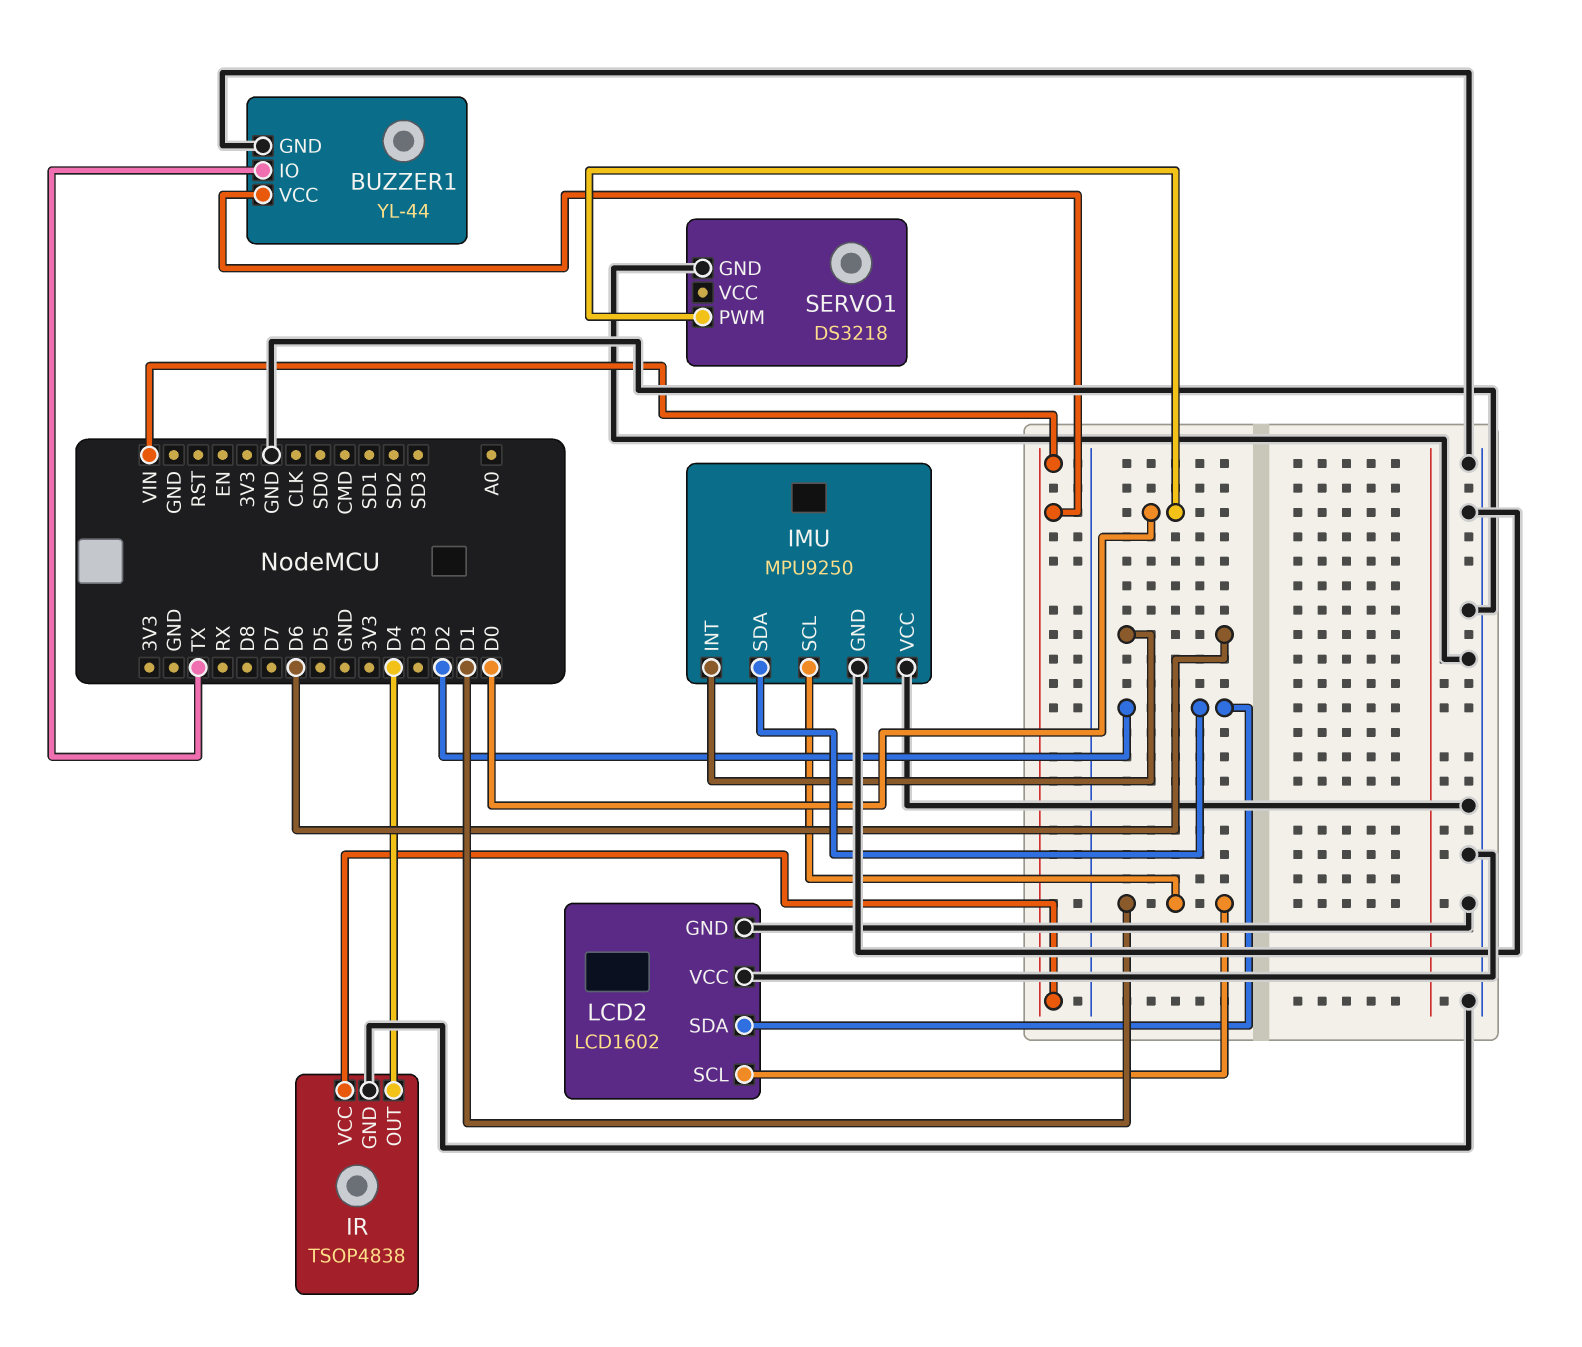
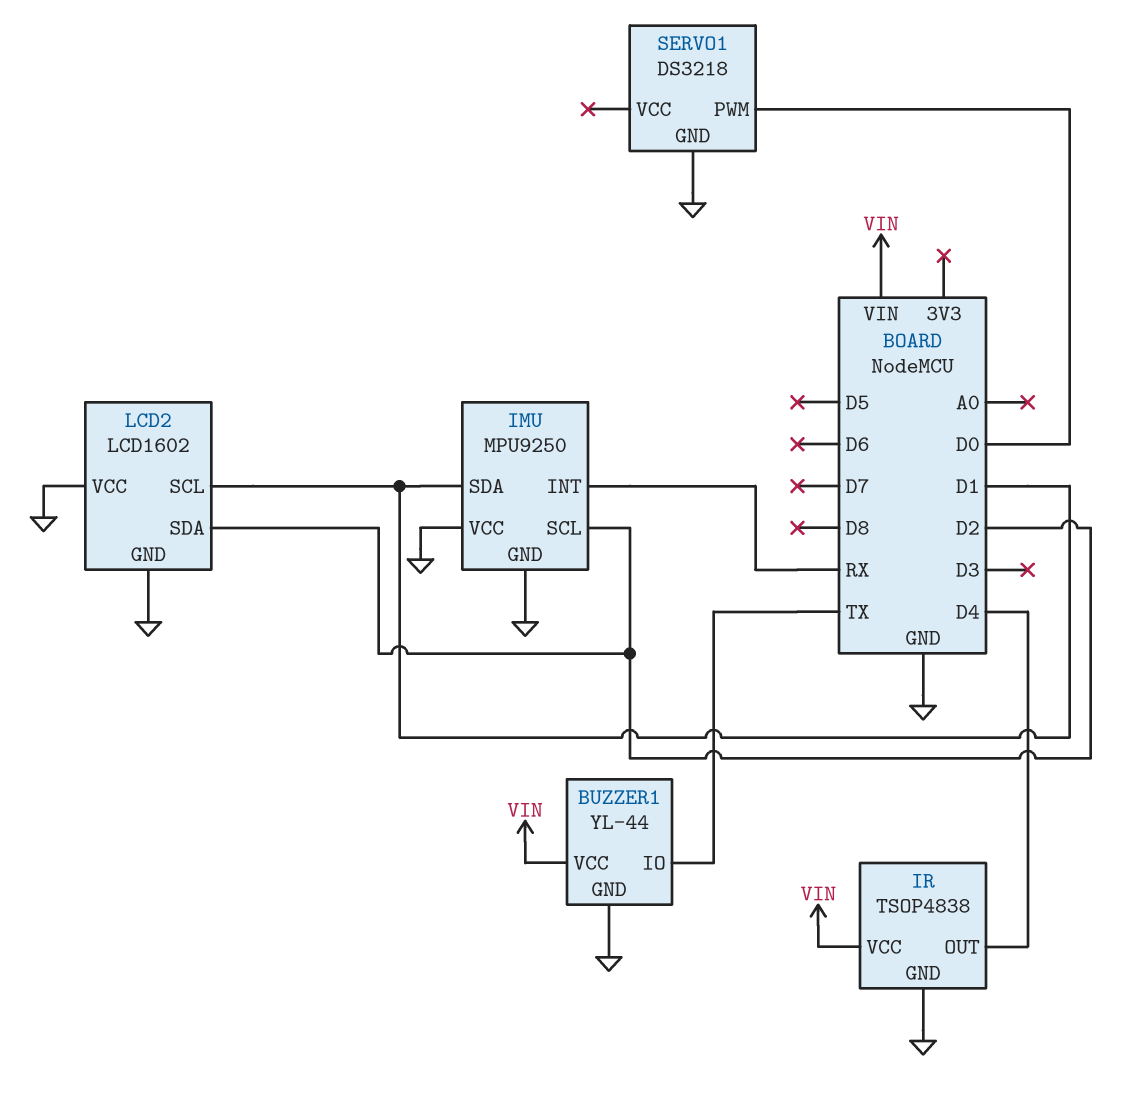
IMU pin INT: D6 -> RX
IMU pin SCL: D1 -> D2
IMU pin SDA: D2 -> D1

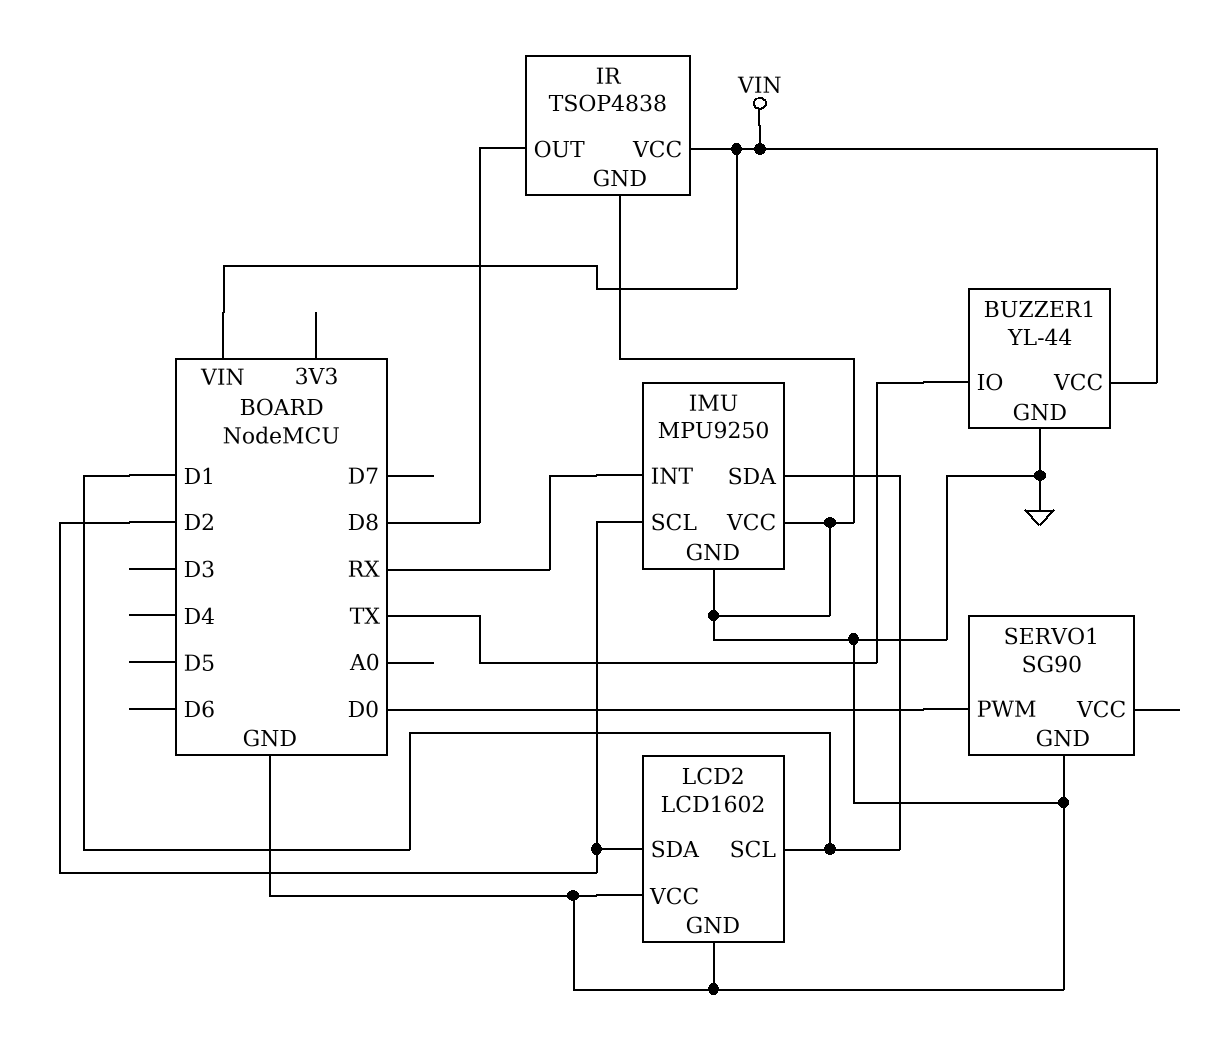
IR pin OUT: D4 -> D8
SERVO1: DS3218 -> SG90

